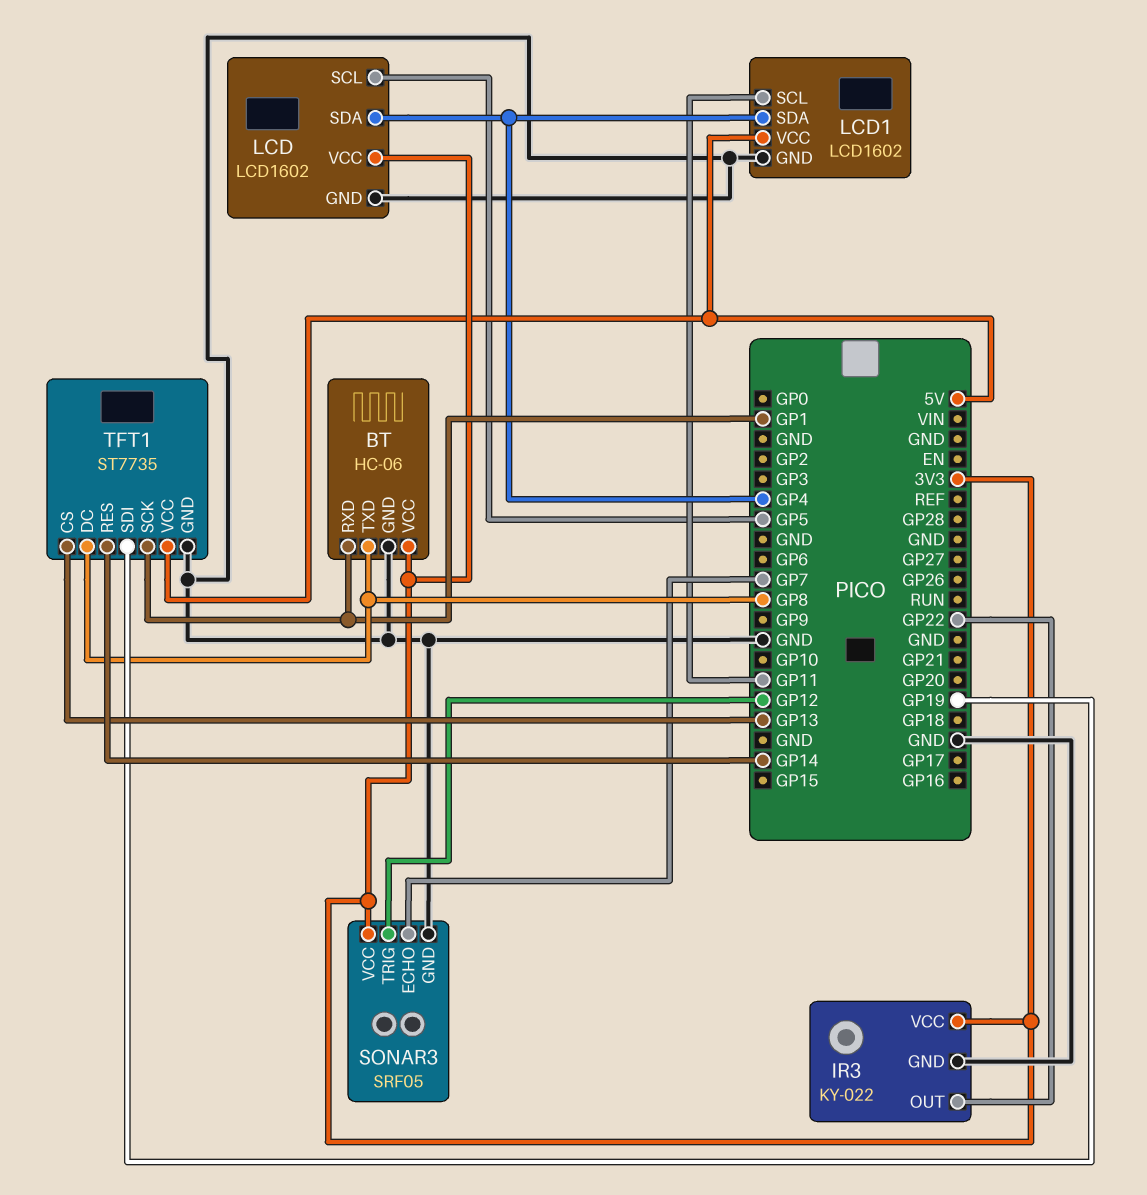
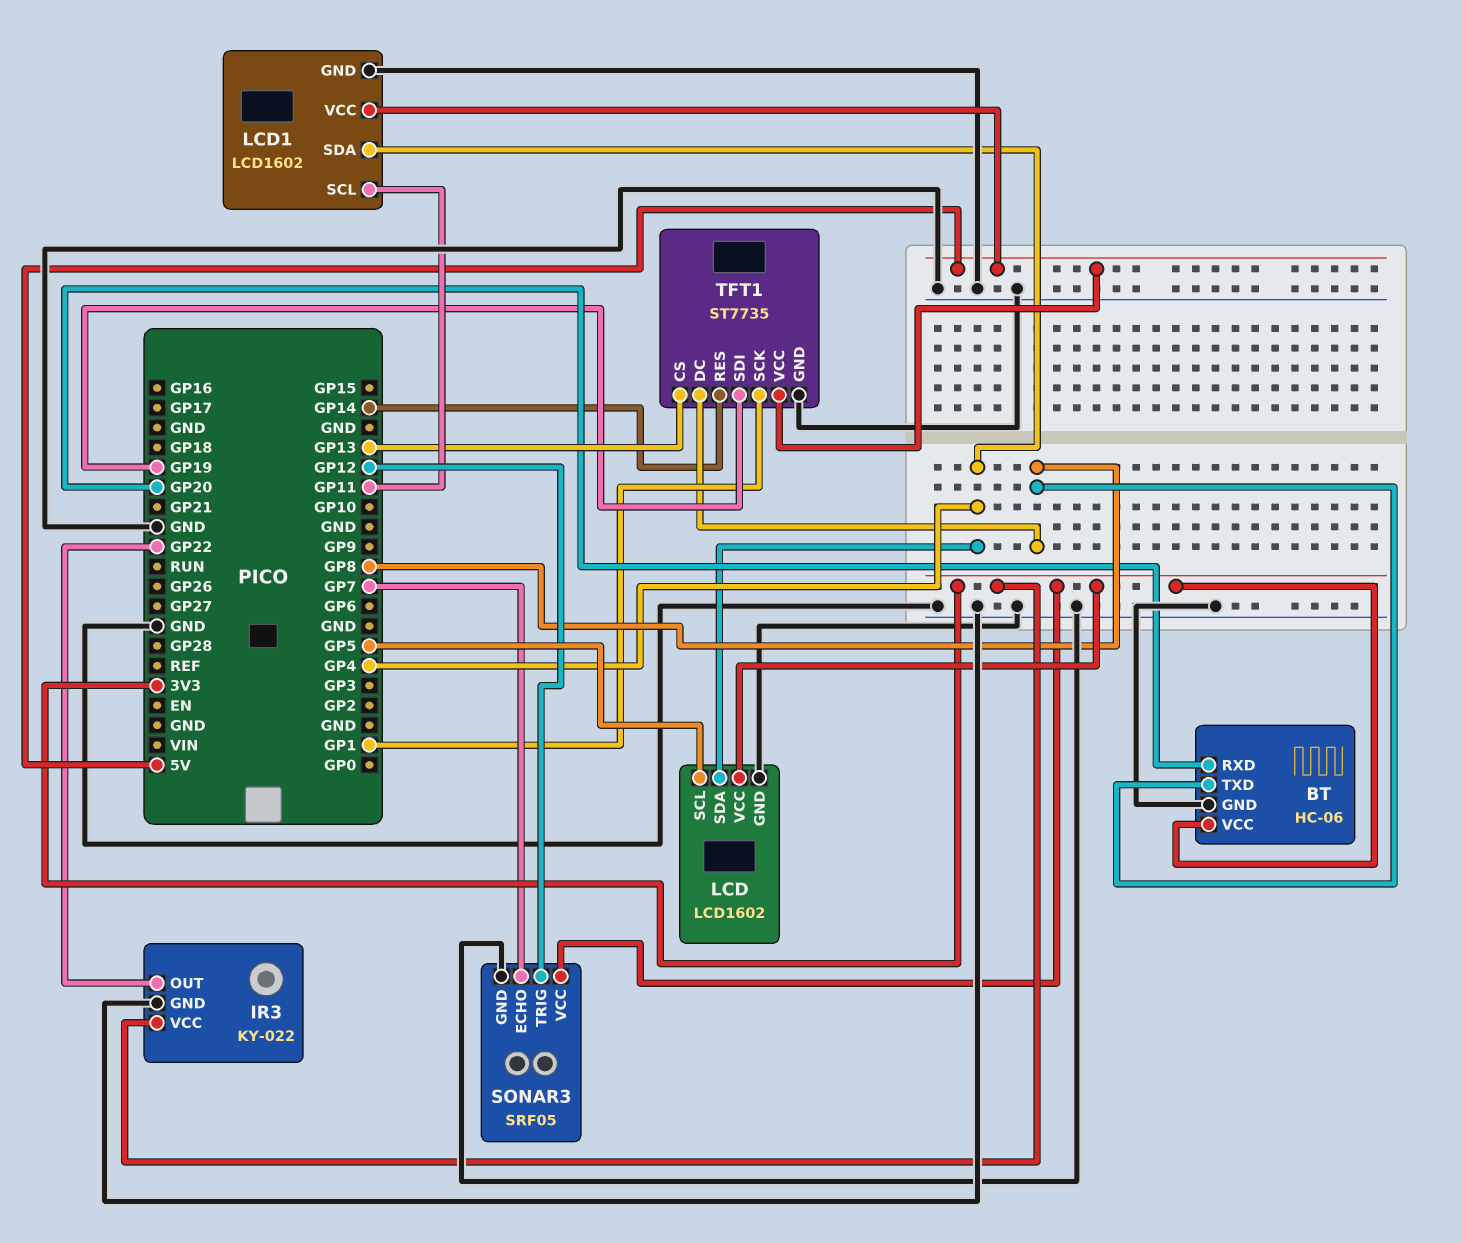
BT pin RXD: GP1 -> GP20

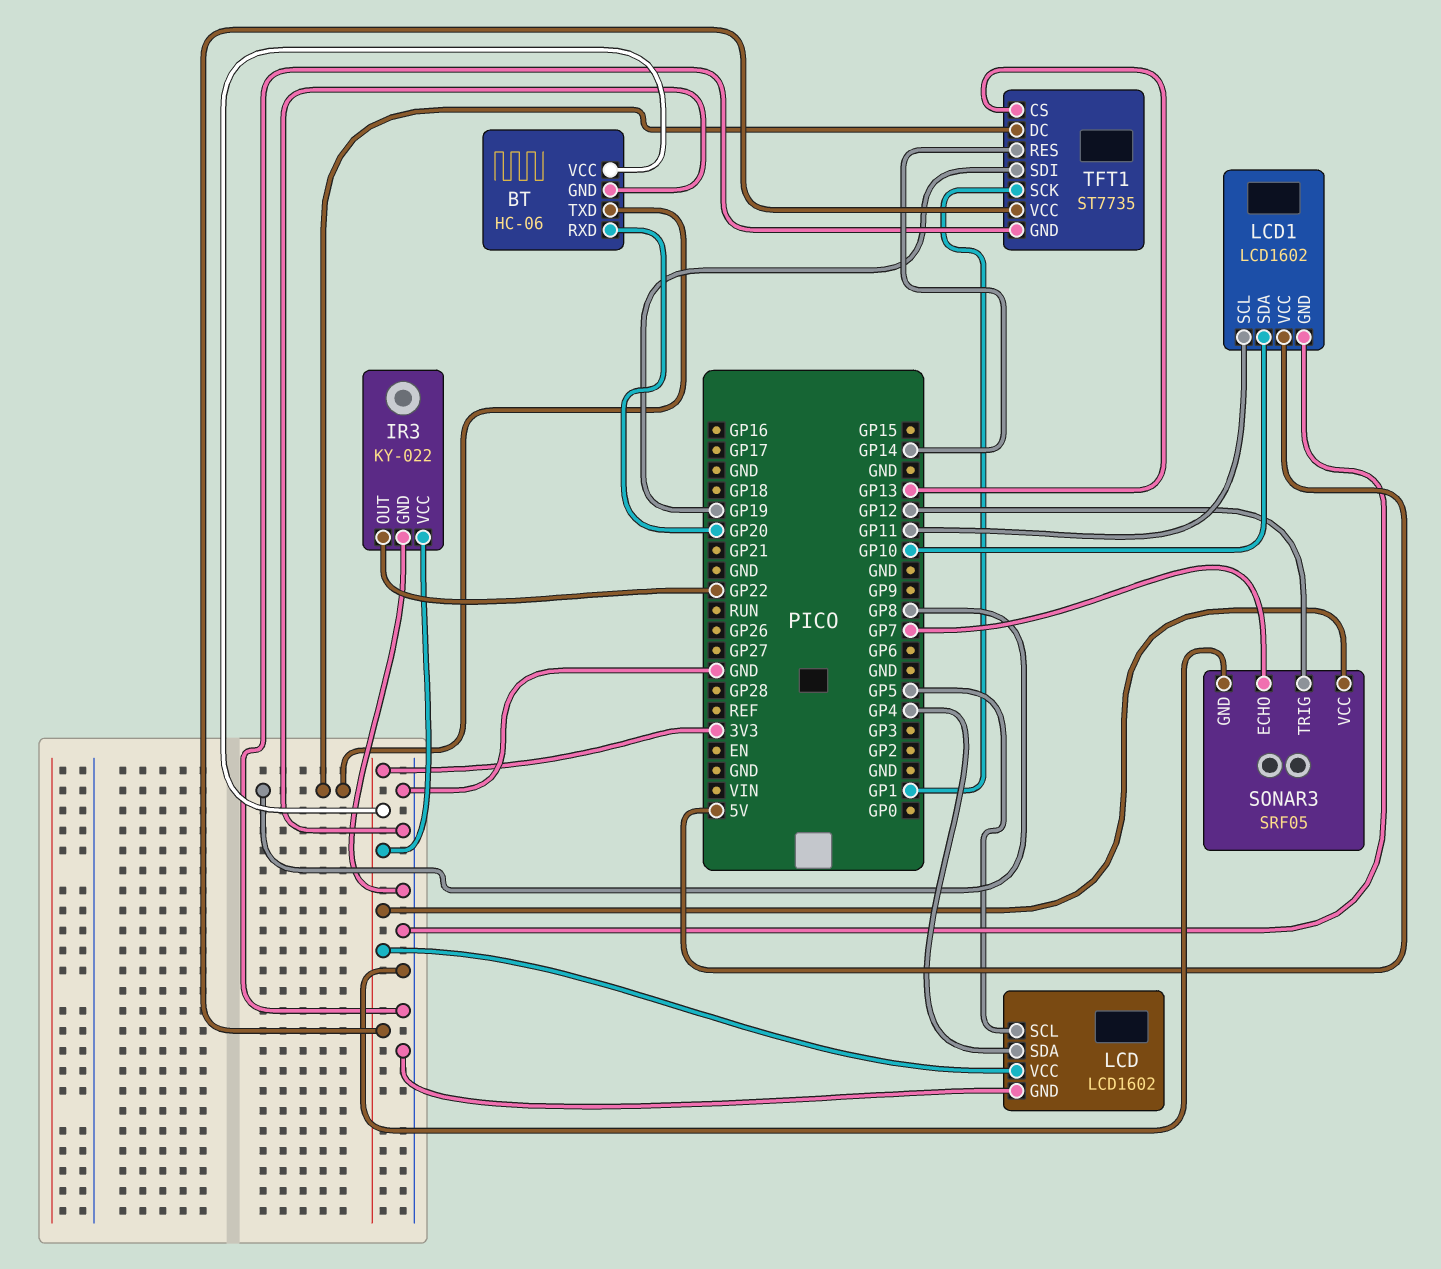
LCD1 pin SDA: GP4 -> GP10
TFT1 pin VCC: 5V -> 3V3

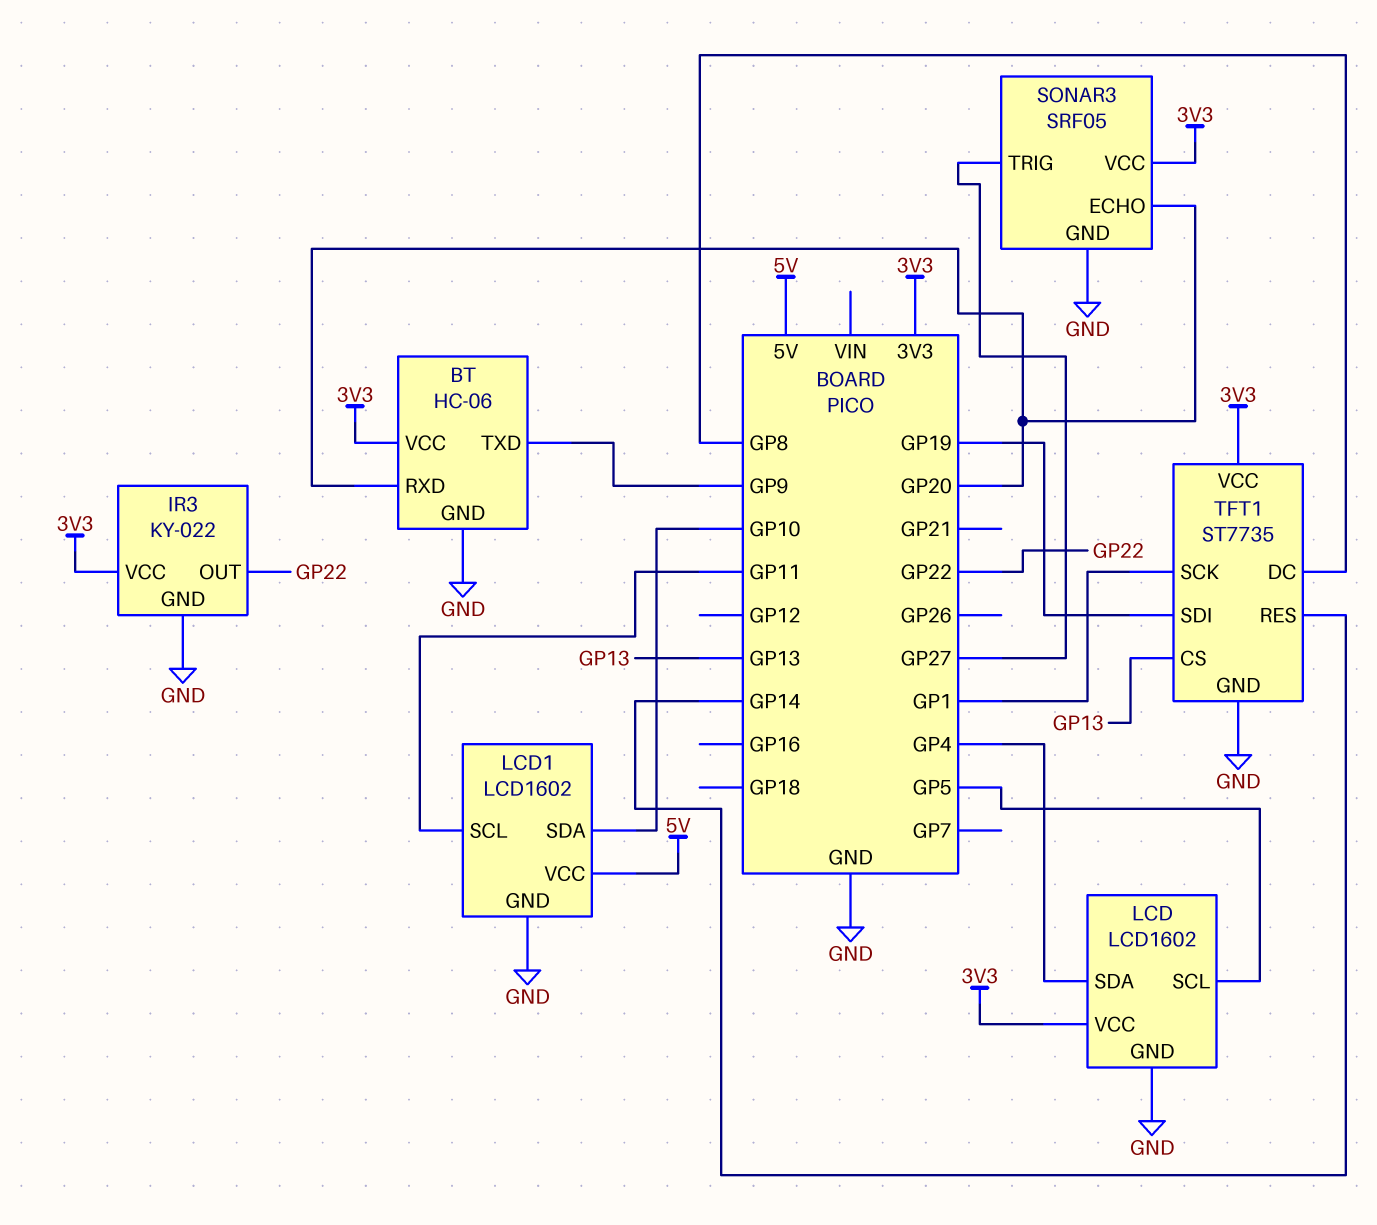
BT pin TXD: GP8 -> GP9
SONAR3 pin ECHO: GP7 -> GP20
SONAR3 pin TRIG: GP12 -> GP27

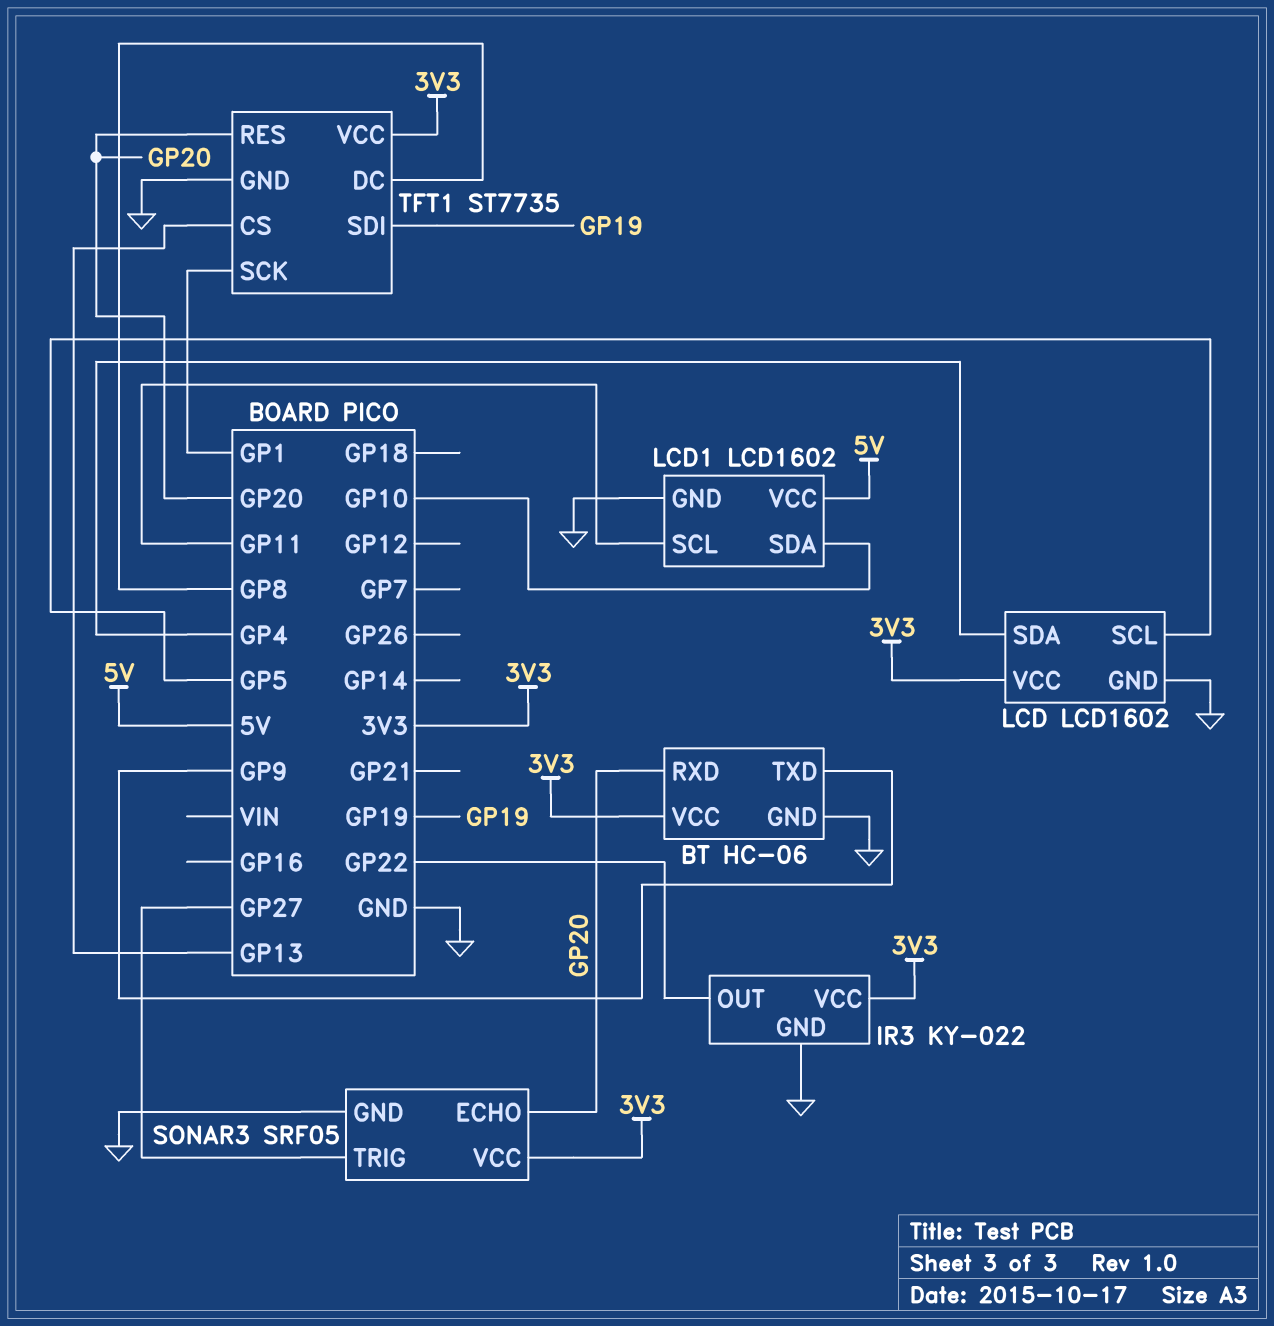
TFT1 pin RES: GP14 -> GP20

